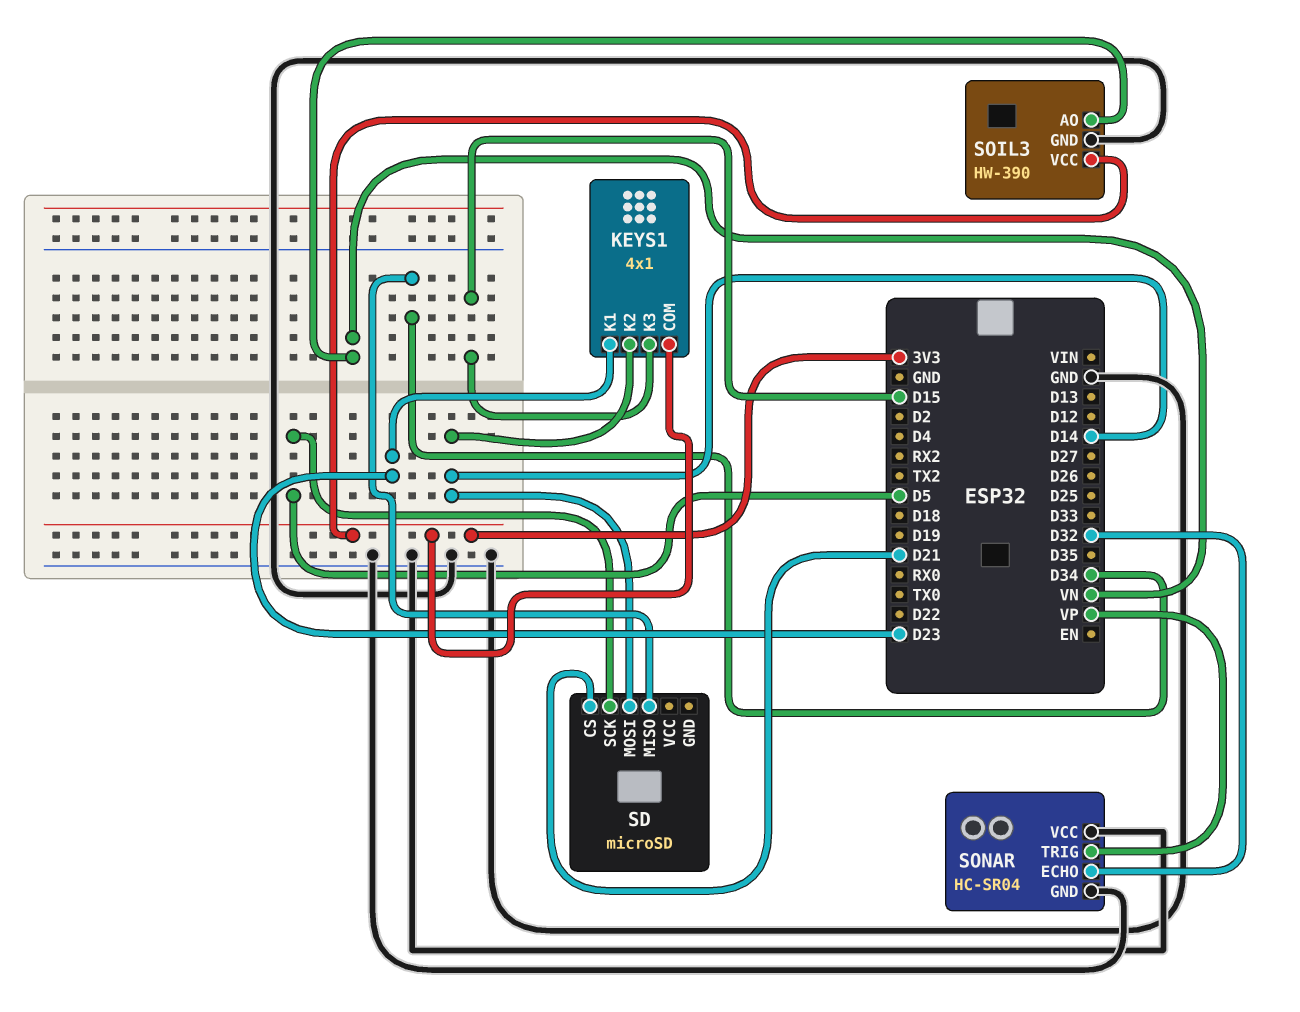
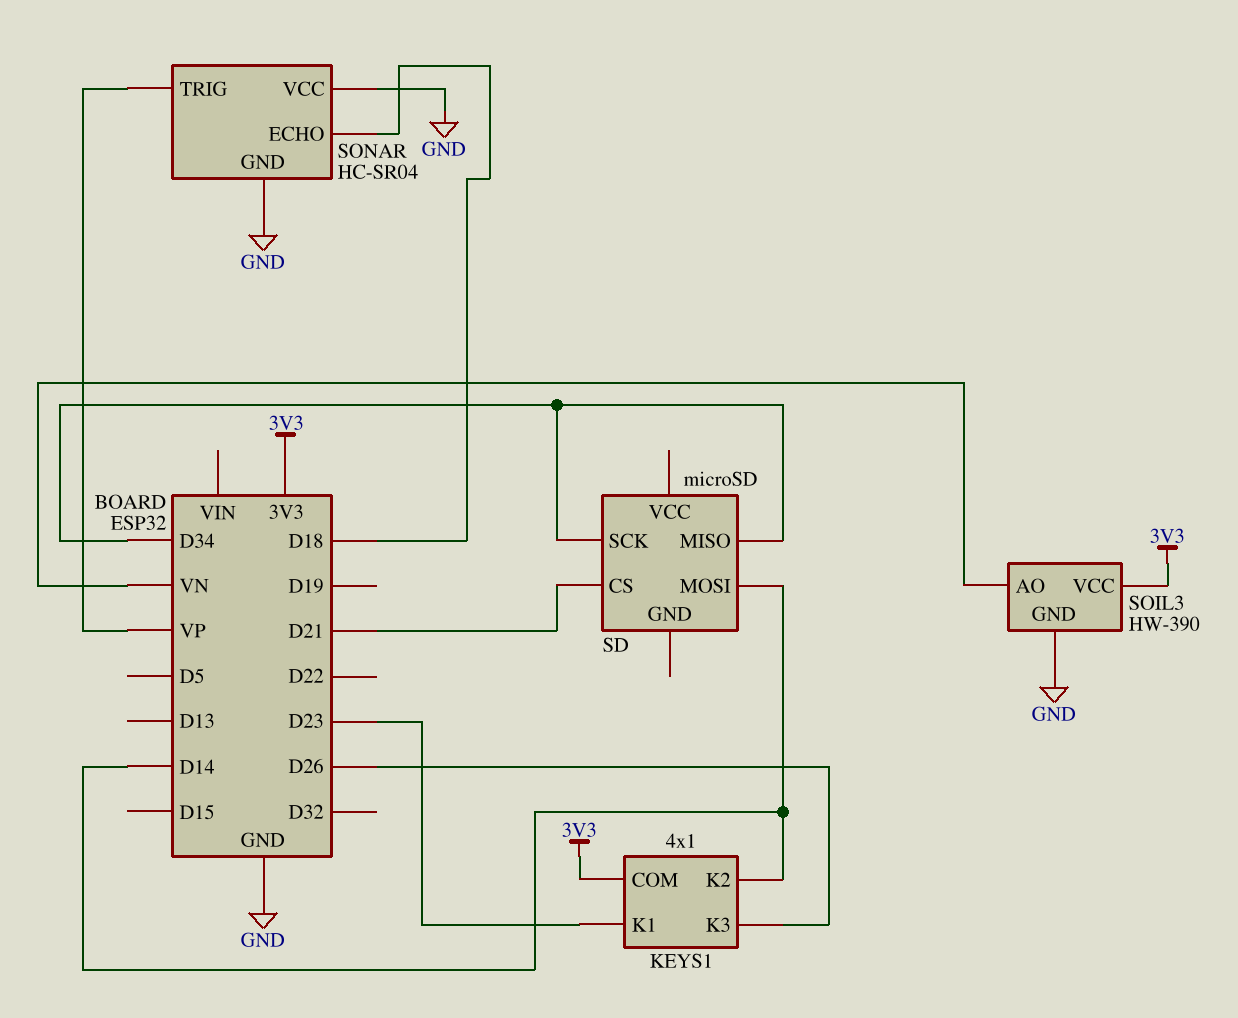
KEYS1 pin K3: D15 -> D26
SD pin SCK: D5 -> D34
SONAR pin ECHO: D32 -> D18

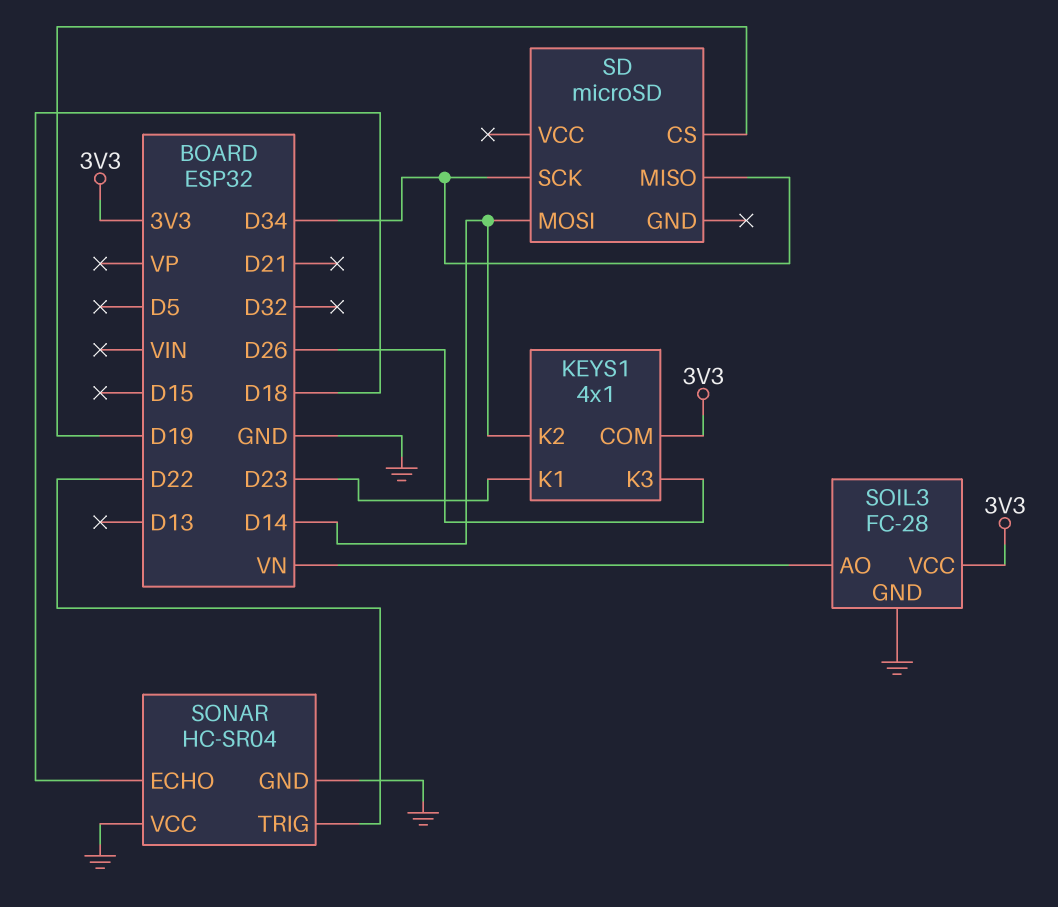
SD pin CS: D21 -> D19
SOIL3: HW-390 -> FC-28
SONAR pin TRIG: VP -> D22

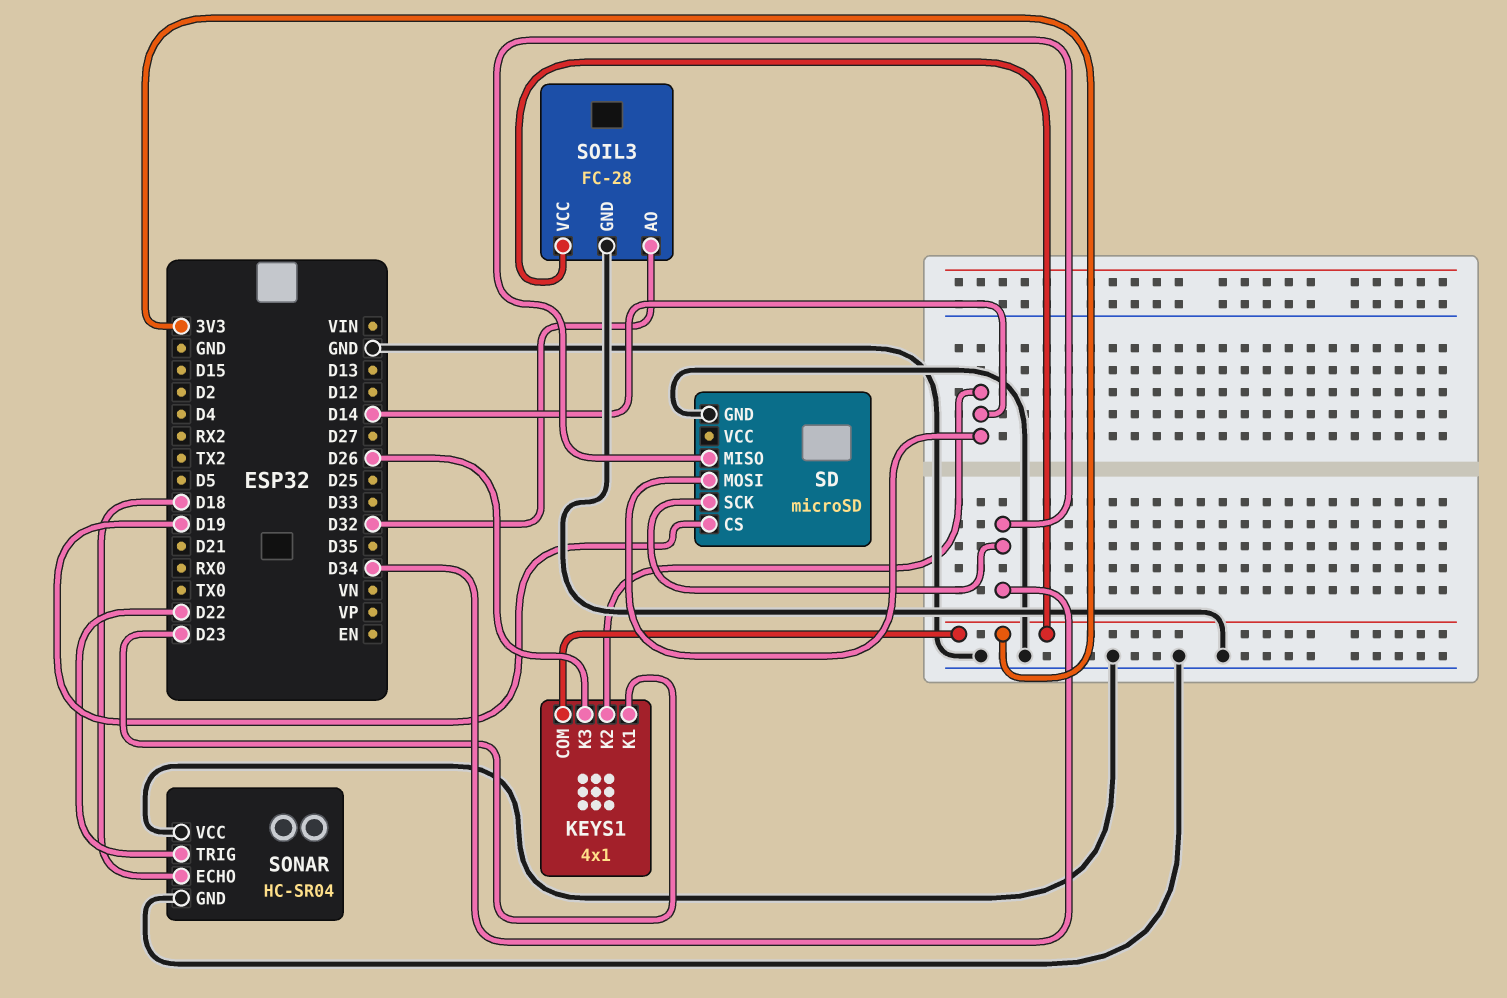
SD pin GND: none -> GND
SOIL3 pin AO: VN -> D32

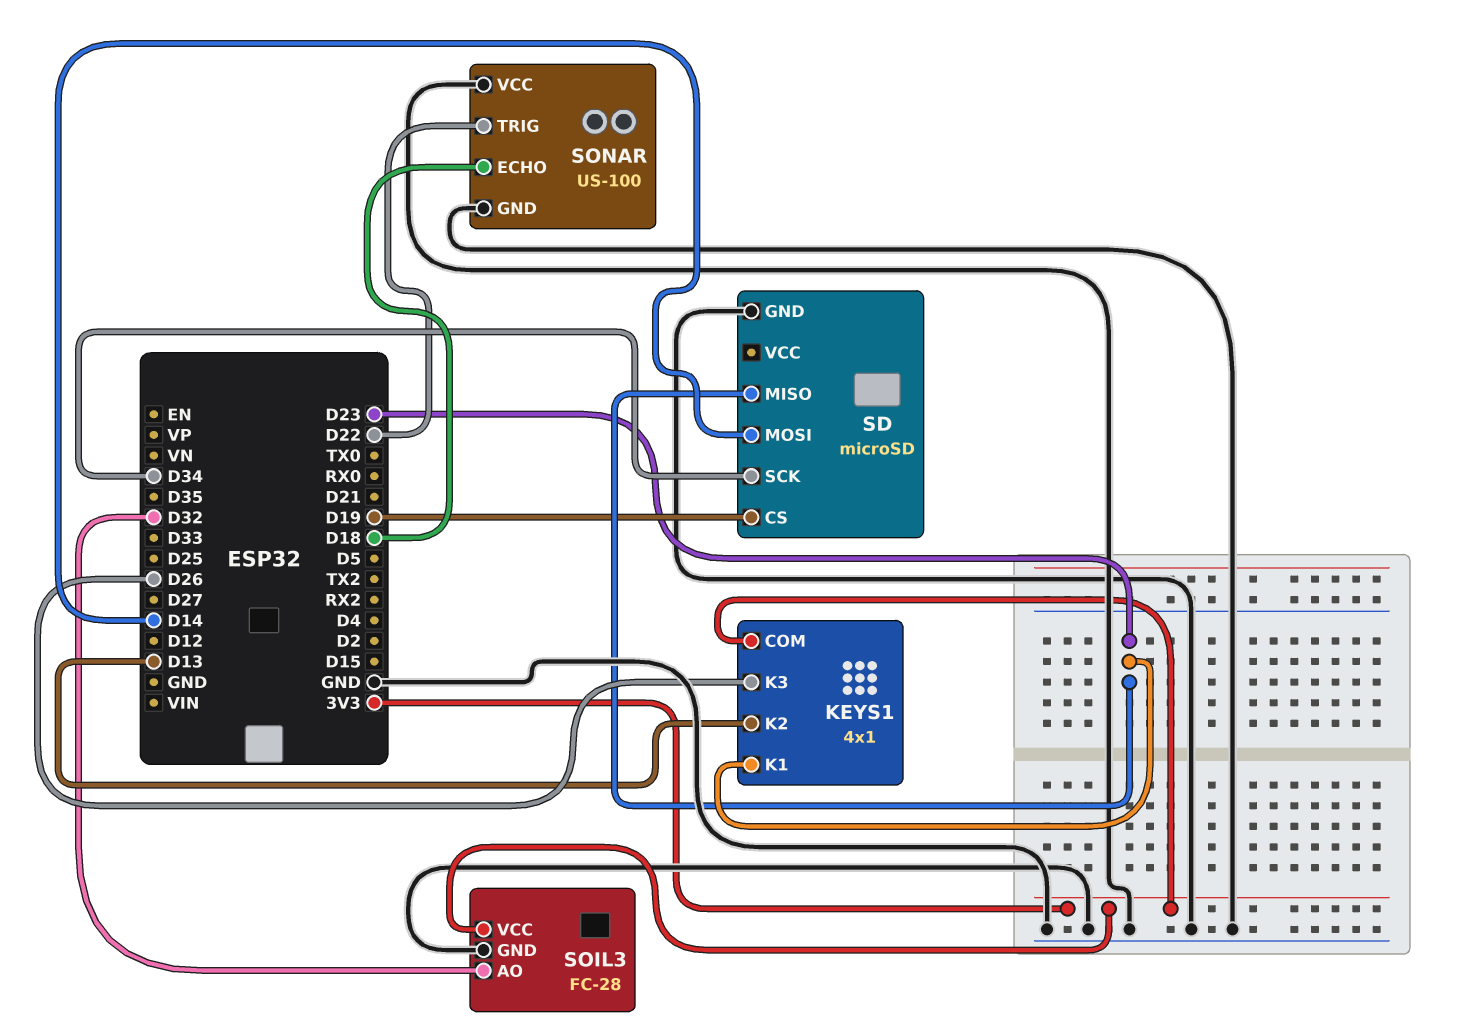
KEYS1 pin K2: D14 -> D13
SD pin MISO: D34 -> D23
SONAR: HC-SR04 -> US-100

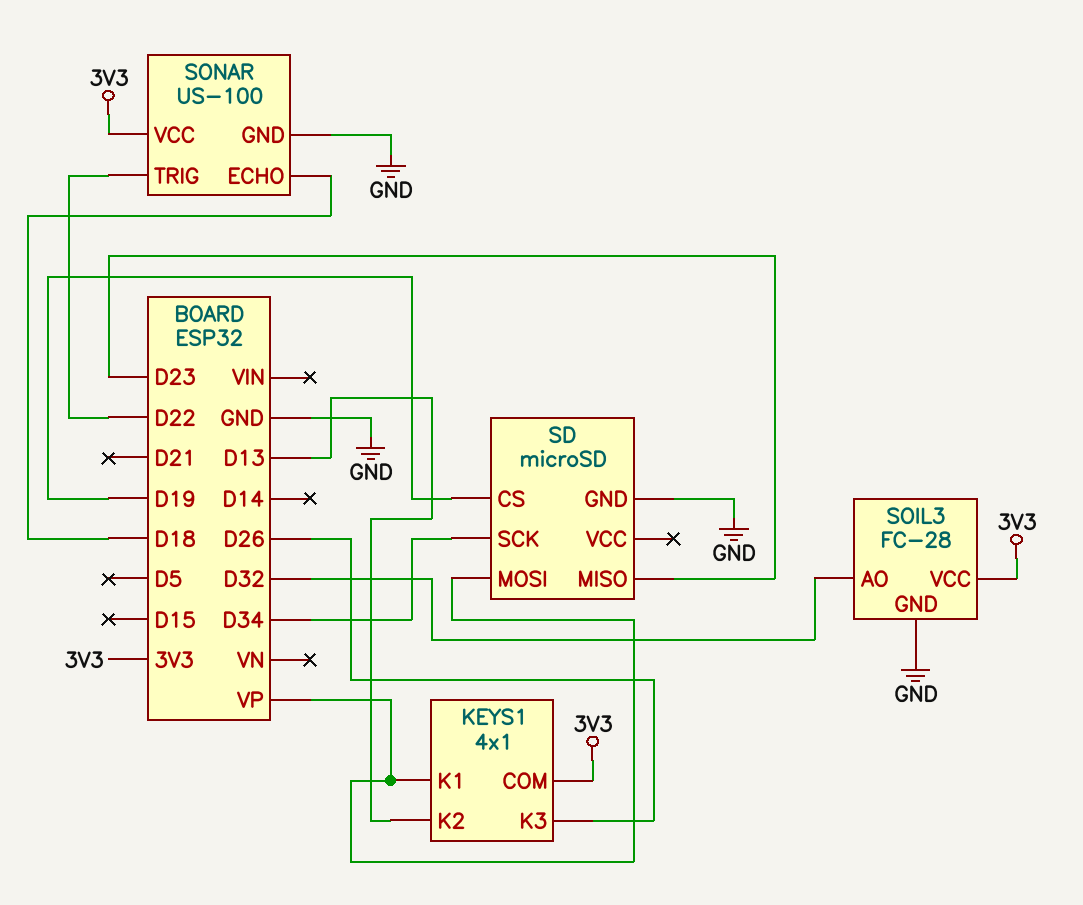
KEYS1 pin K1: D23 -> VP
SD pin MOSI: D14 -> VP
SONAR pin VCC: GND -> 3V3

